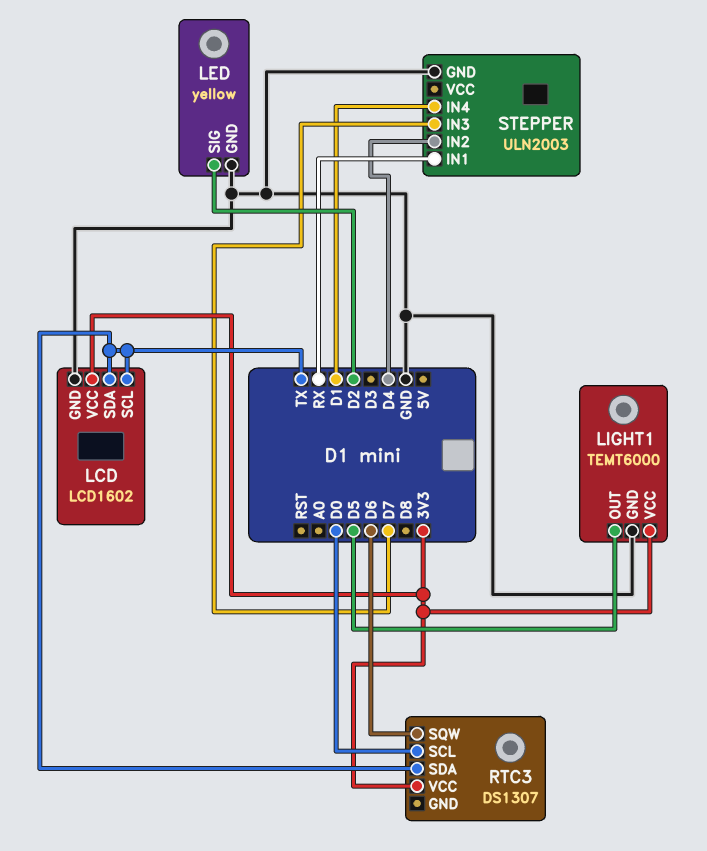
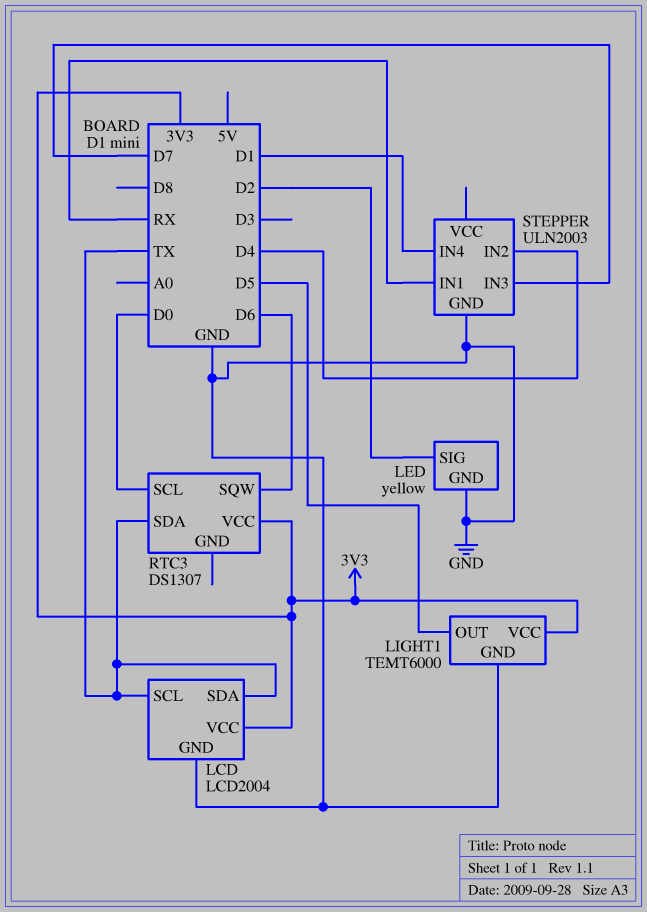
LCD: LCD1602 -> LCD2004

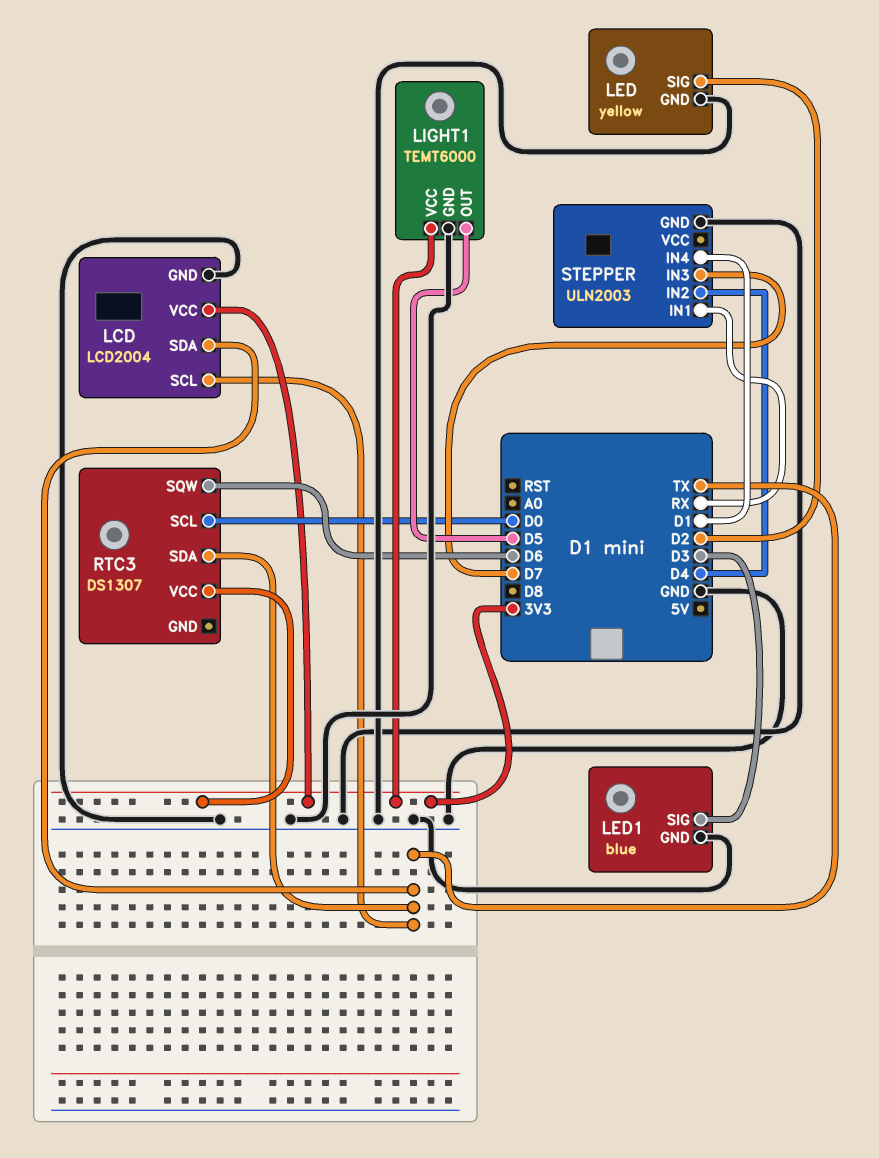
LED1: none -> blue
LED1 pin GND: none -> GND
LED1 pin SIG: none -> D3

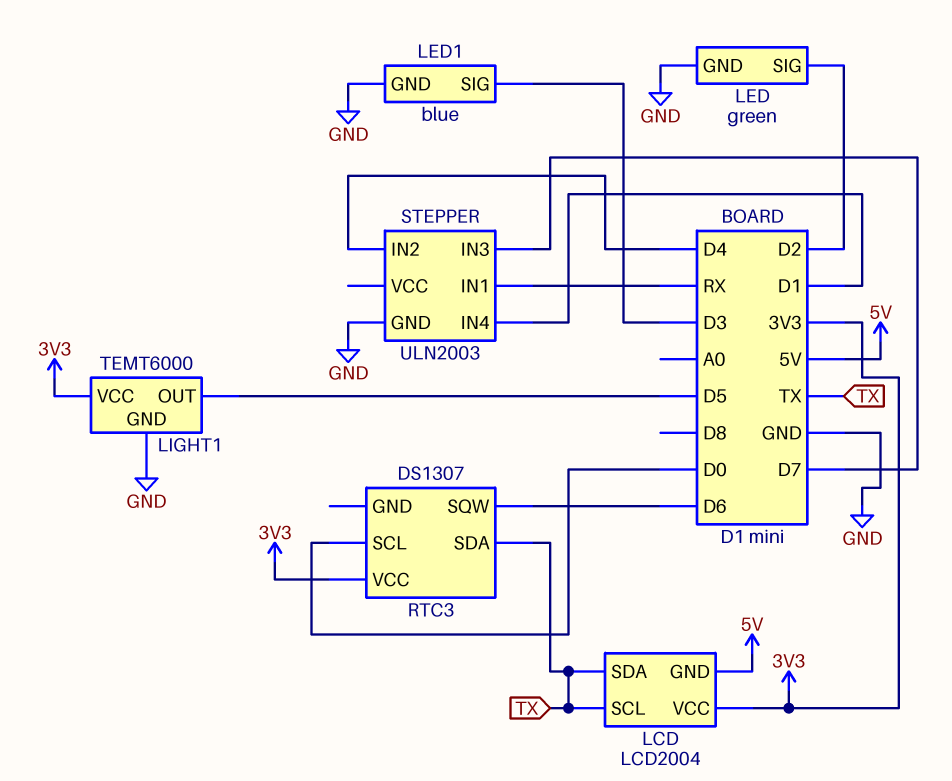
LCD pin GND: GND -> 5V
LED: yellow -> green

